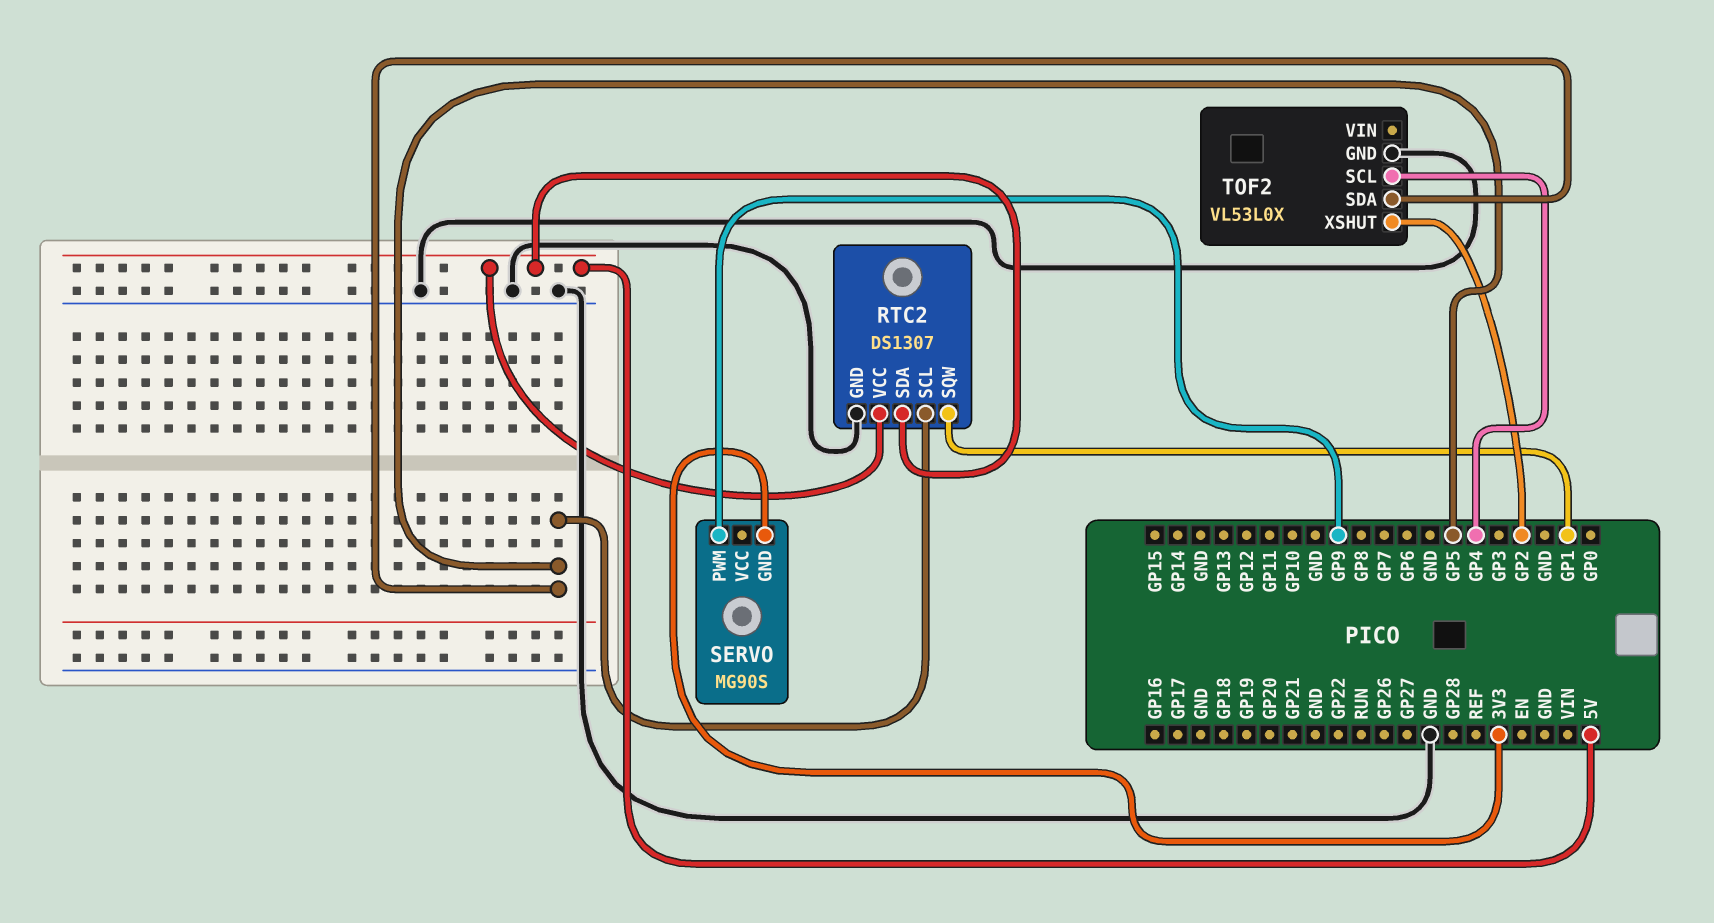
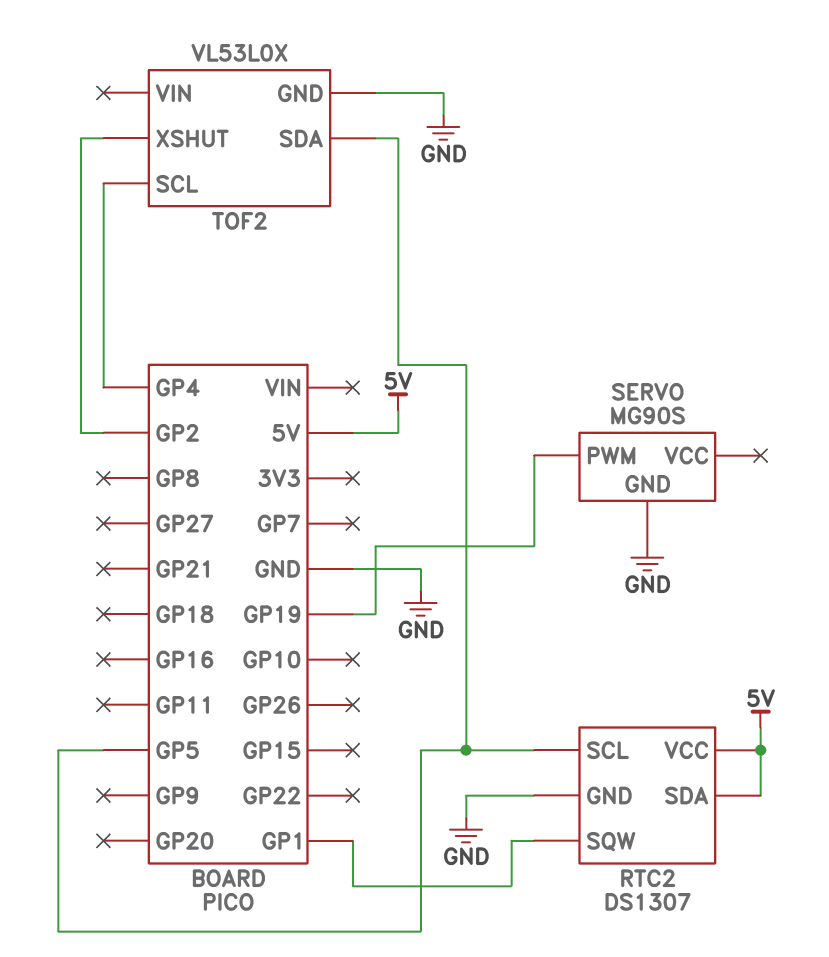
SERVO pin GND: 3V3 -> GND
SERVO pin PWM: GP9 -> GP19

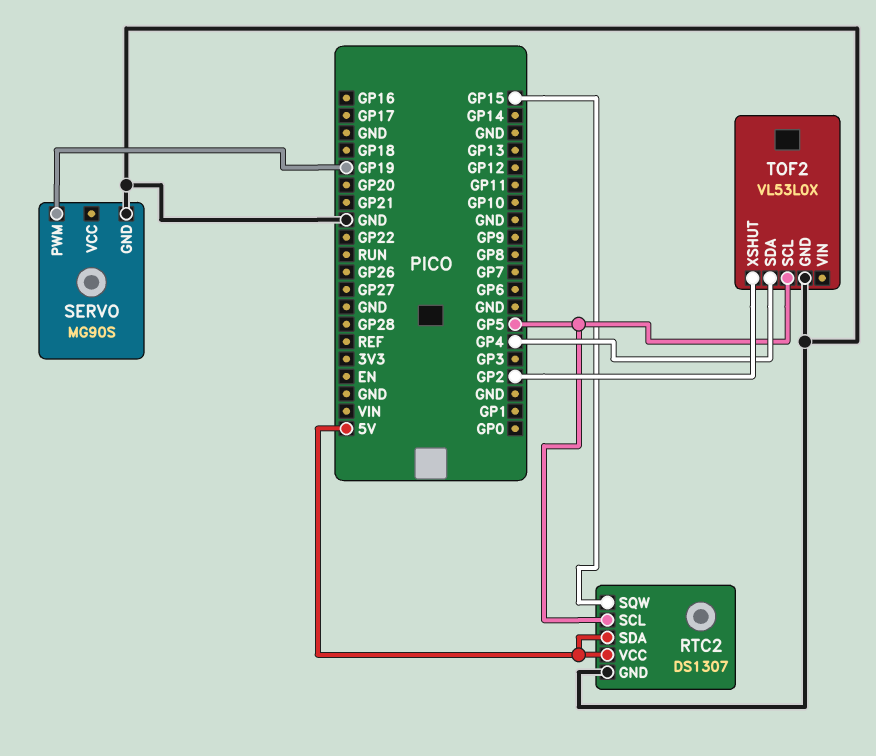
RTC2 pin SQW: GP1 -> GP15
TOF2 pin SCL: GP4 -> GP5
TOF2 pin SDA: GP5 -> GP4

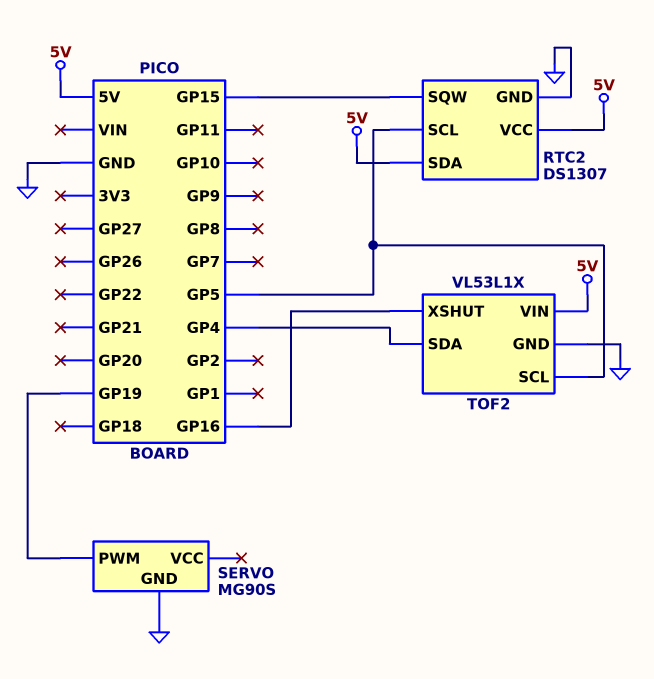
TOF2: VL53L0X -> VL53L1X
TOF2 pin VIN: none -> 5V
TOF2 pin XSHUT: GP2 -> GP16

